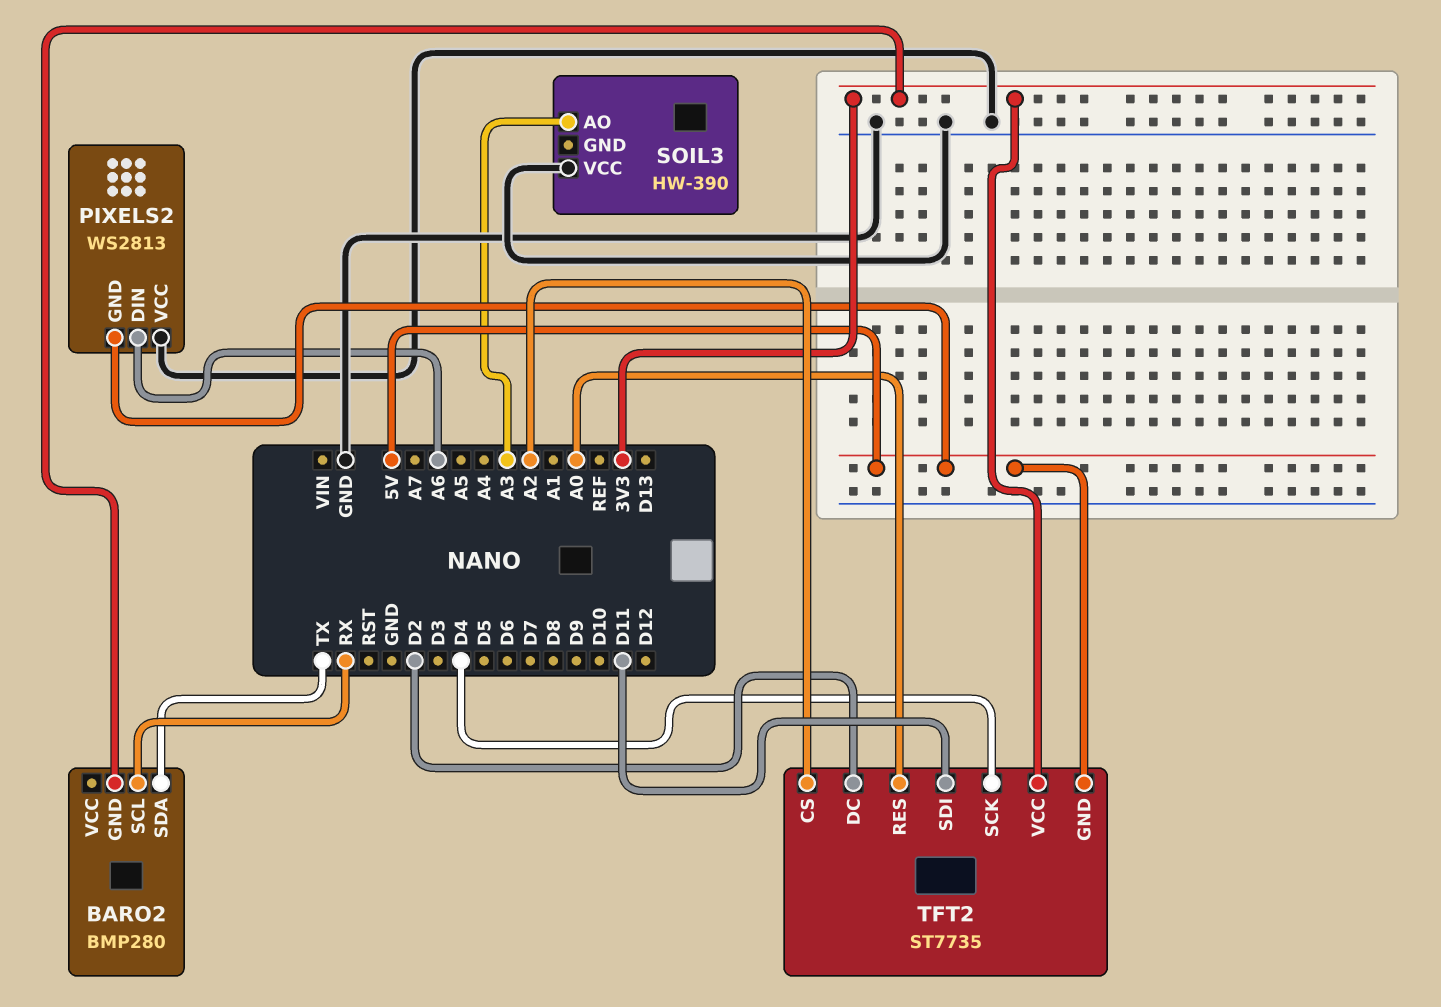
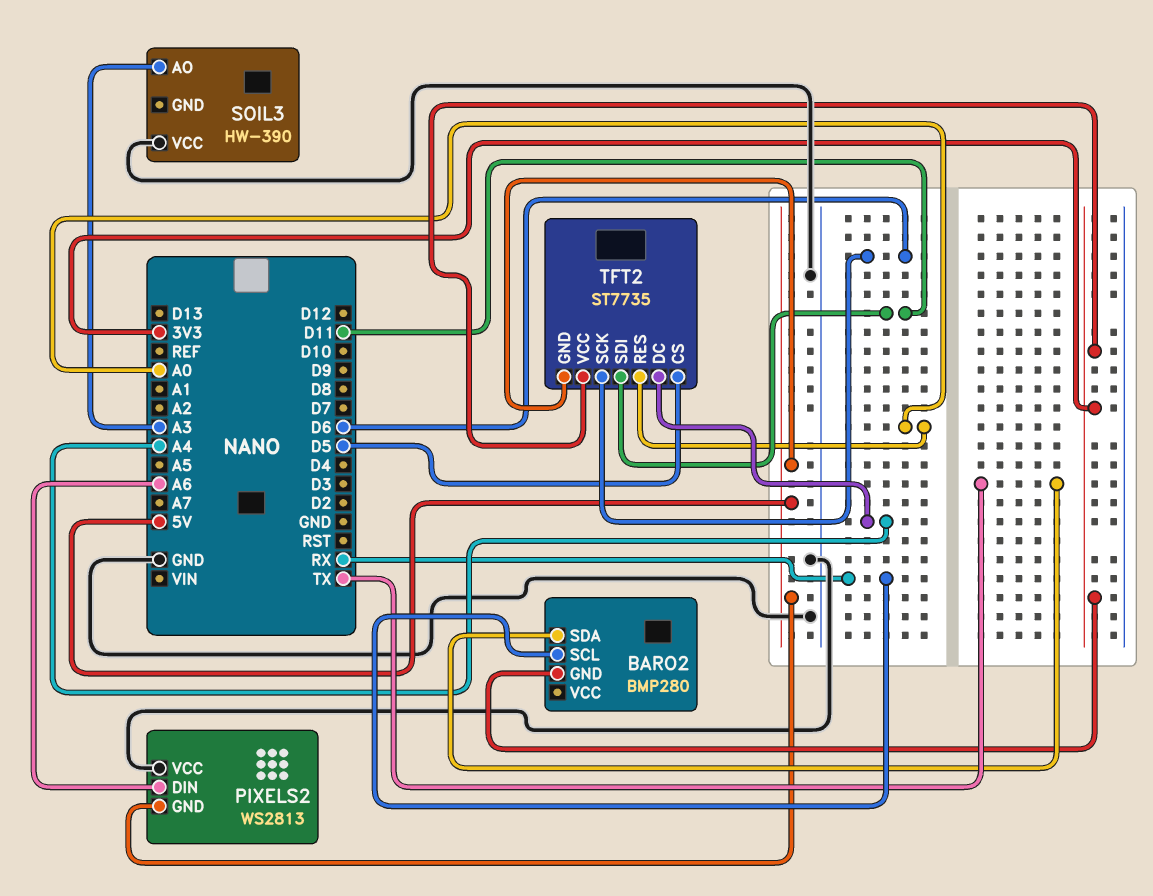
TFT2 pin CS: A2 -> D5
TFT2 pin DC: D2 -> A4
TFT2 pin SCK: D4 -> D6

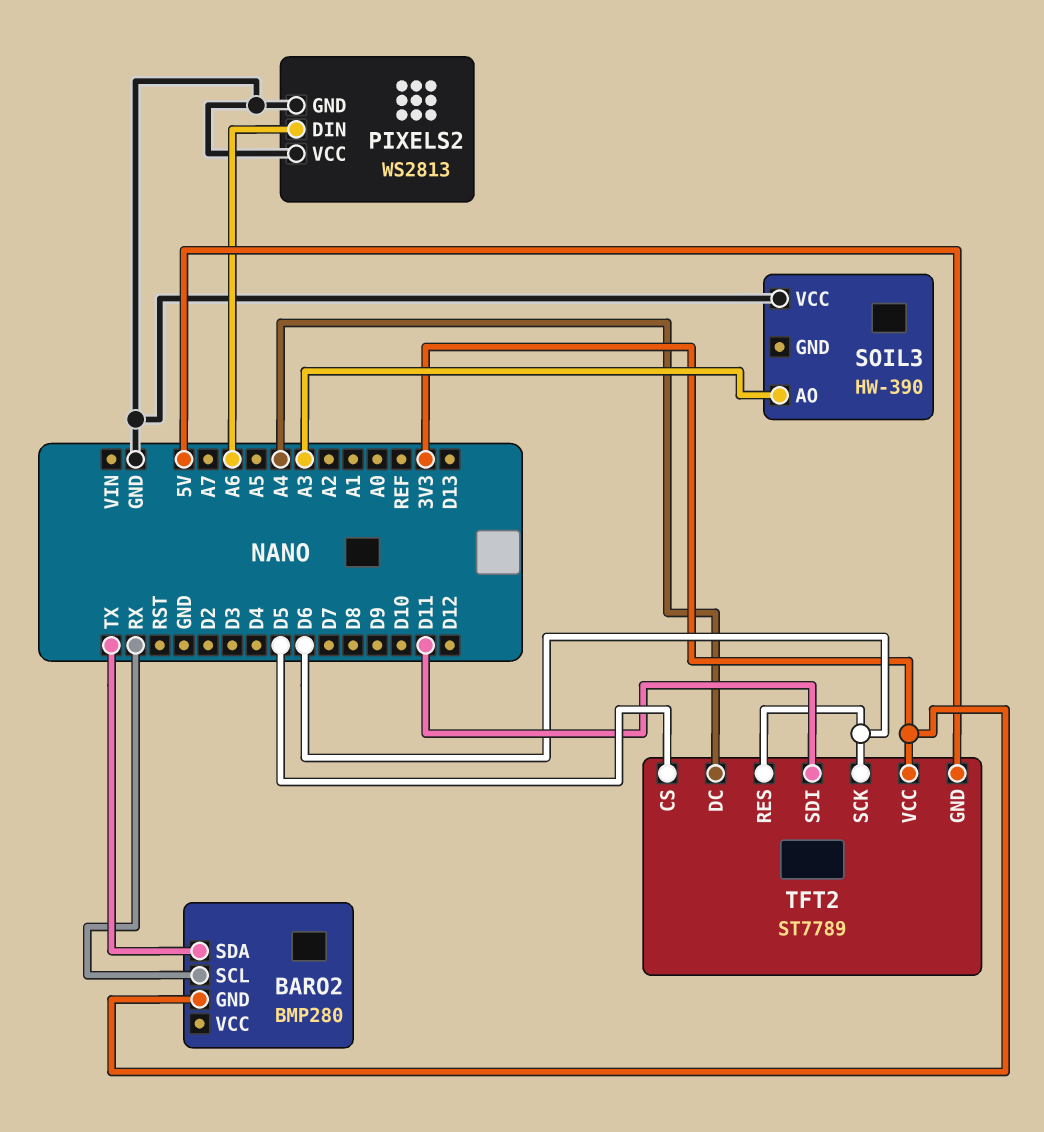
PIXELS2 pin GND: 5V -> GND
TFT2: ST7735 -> ST7789
TFT2 pin RES: A0 -> D6

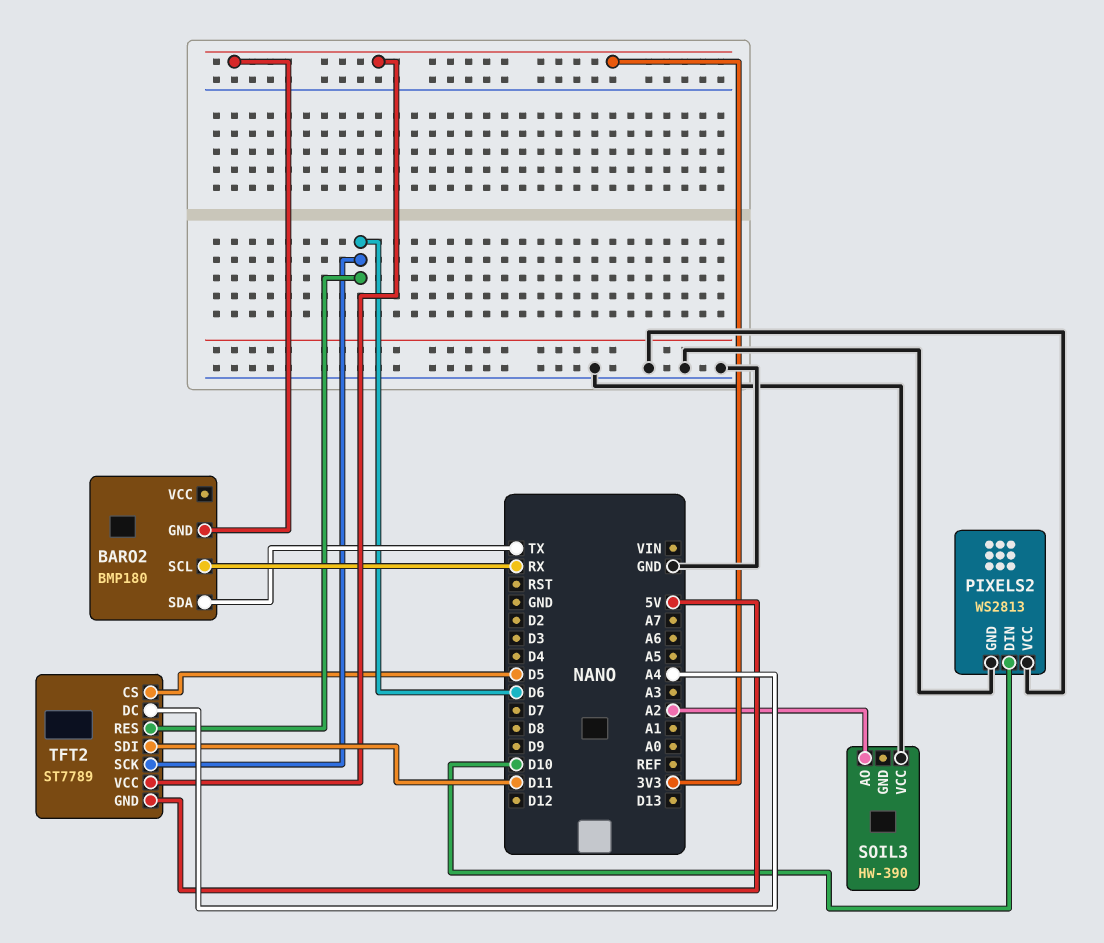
BARO2: BMP280 -> BMP180
PIXELS2 pin DIN: A6 -> D10
SOIL3 pin AO: A3 -> A2

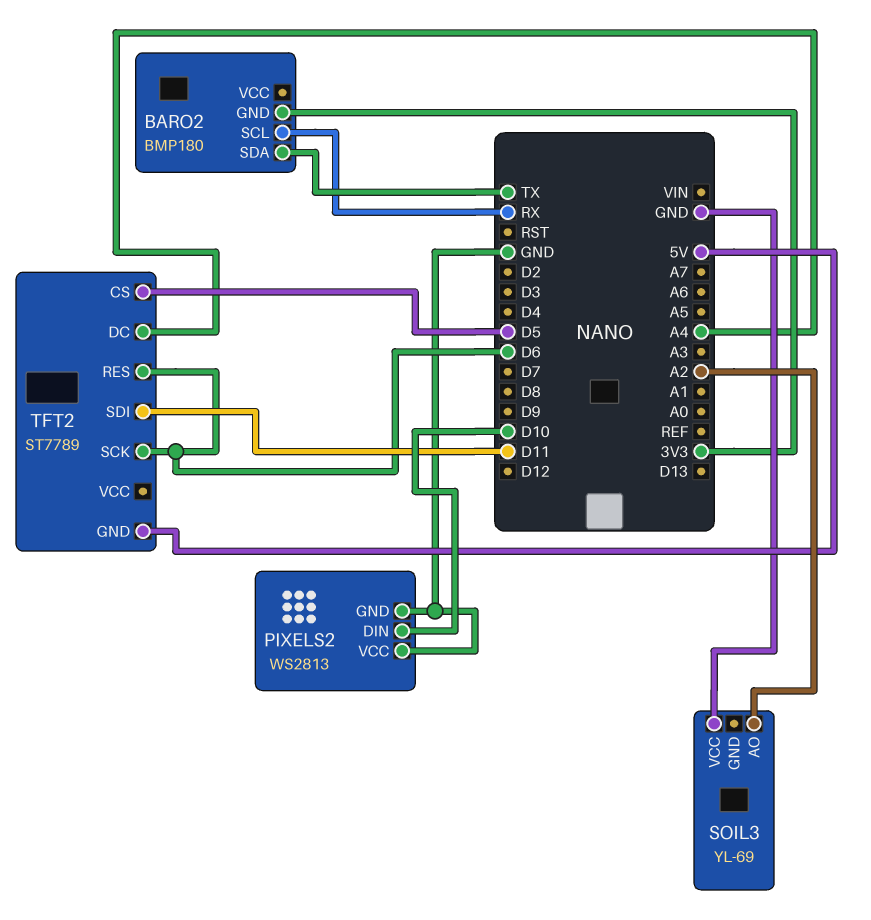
SOIL3: HW-390 -> YL-69
TFT2 pin VCC: 3V3 -> none

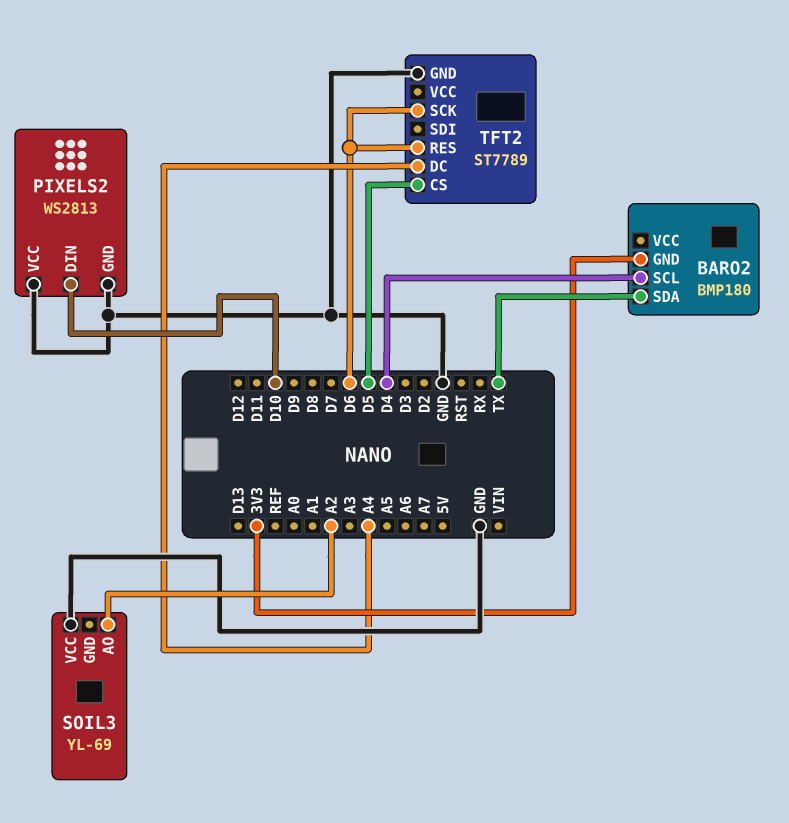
BARO2 pin SCL: RX -> D4
TFT2 pin GND: 5V -> GND
TFT2 pin SDI: D11 -> none

